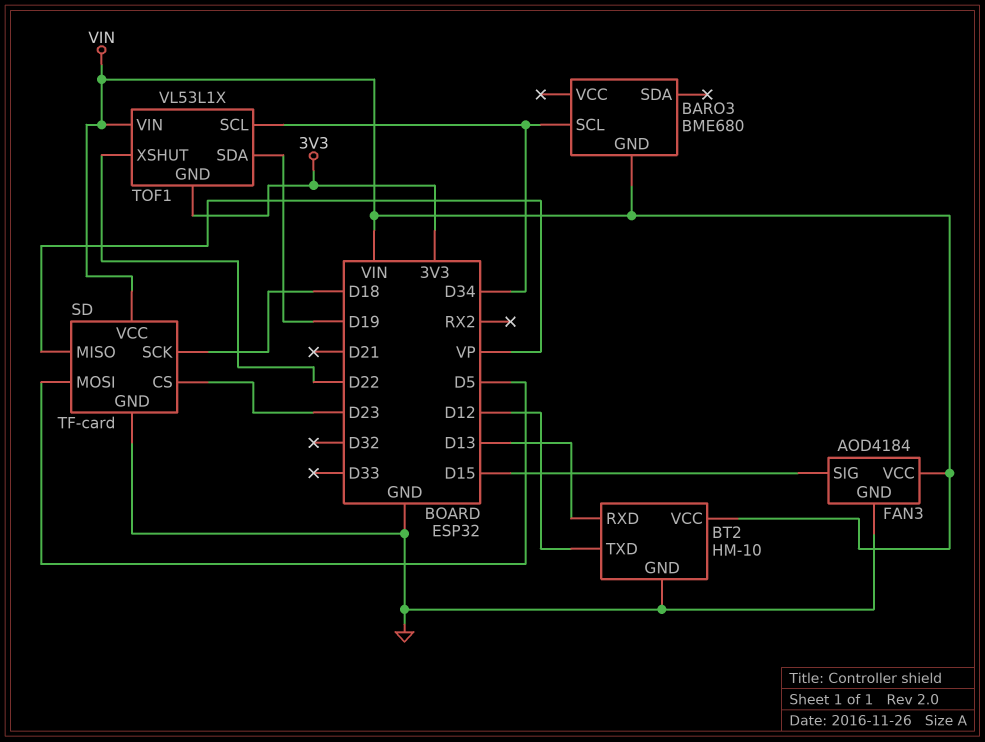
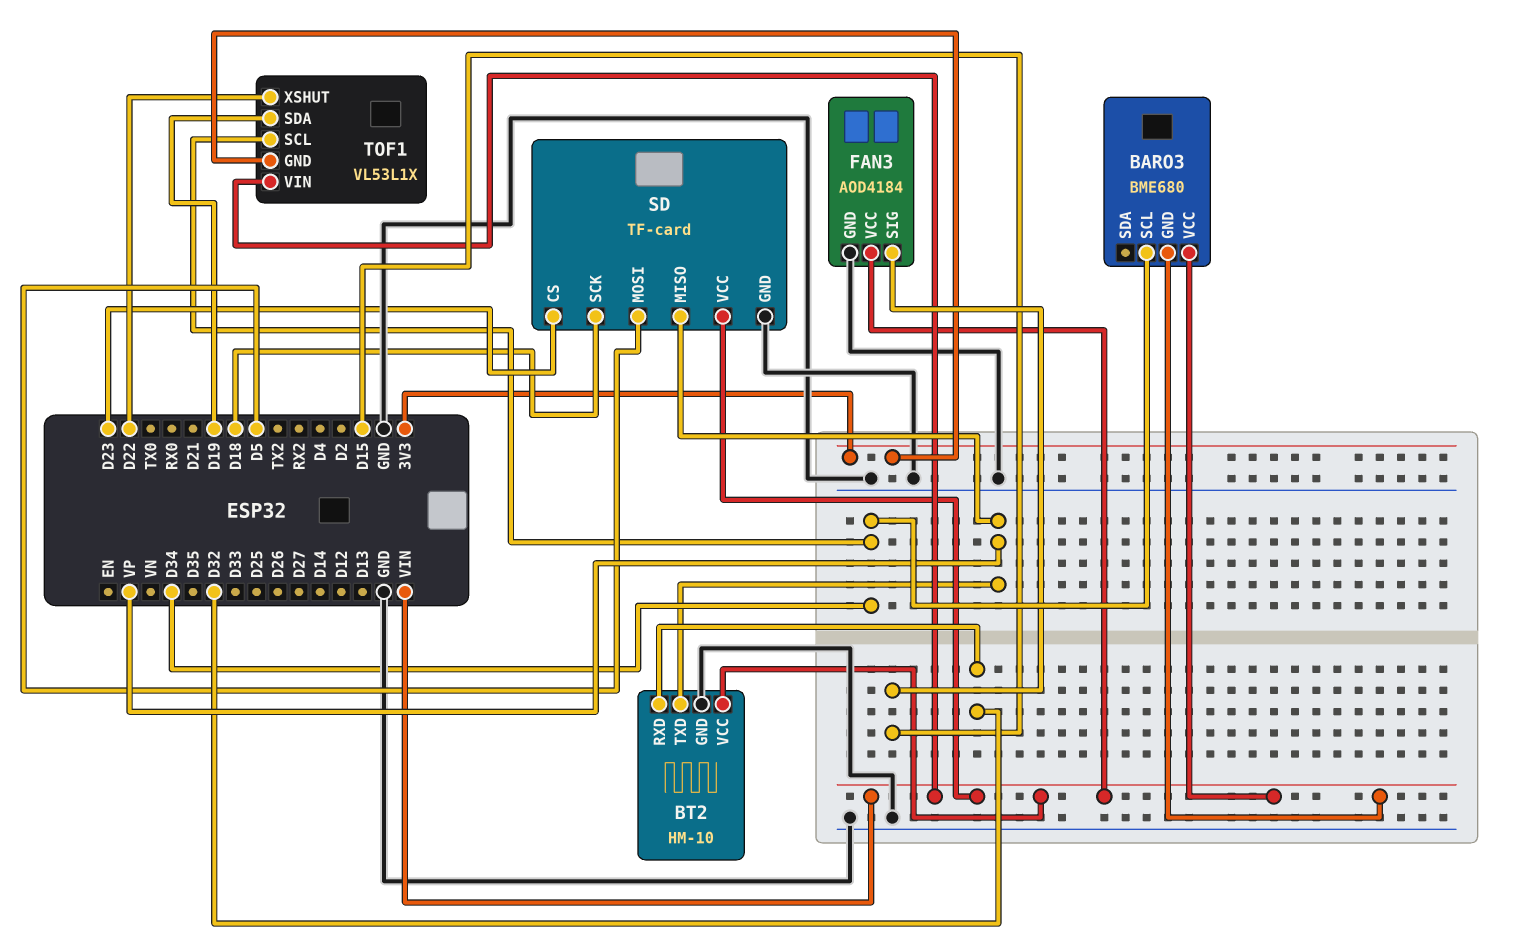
BARO3 pin VCC: none -> VIN
BT2 pin RXD: D13 -> D32
BT2 pin TXD: D12 -> VP

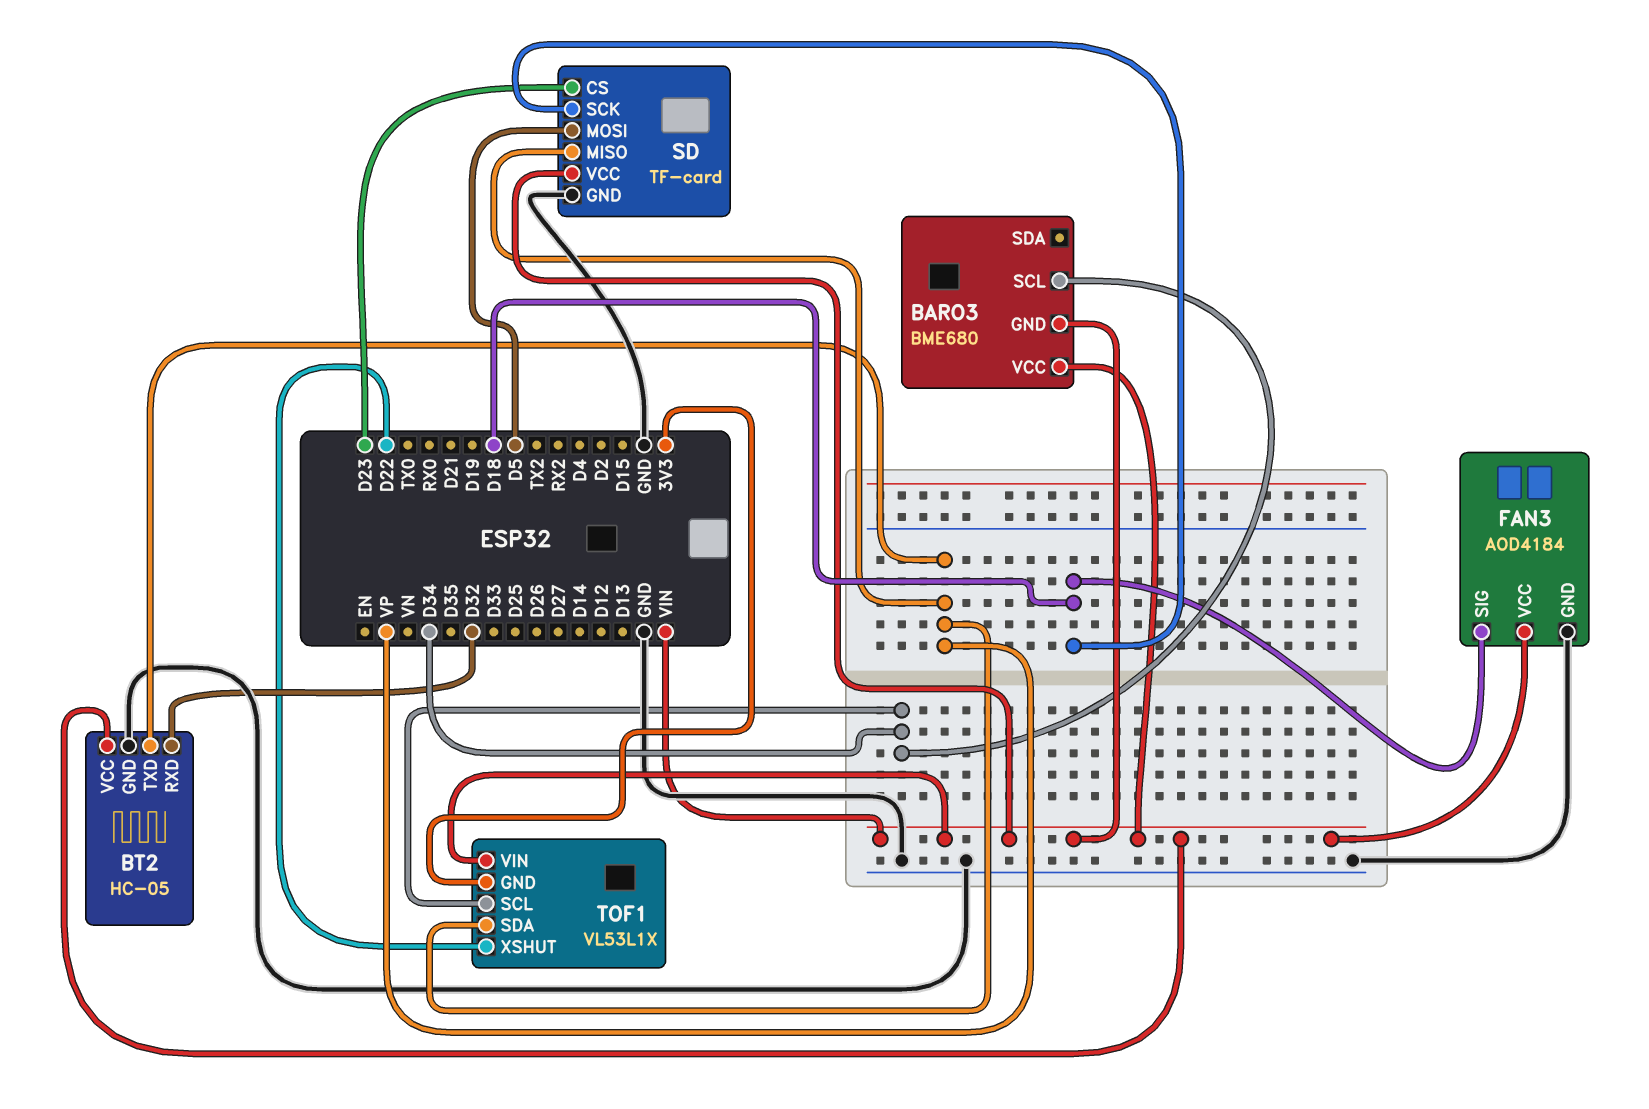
BT2: HM-10 -> HC-05
FAN3 pin SIG: D15 -> D18
TOF1 pin SDA: D19 -> VP

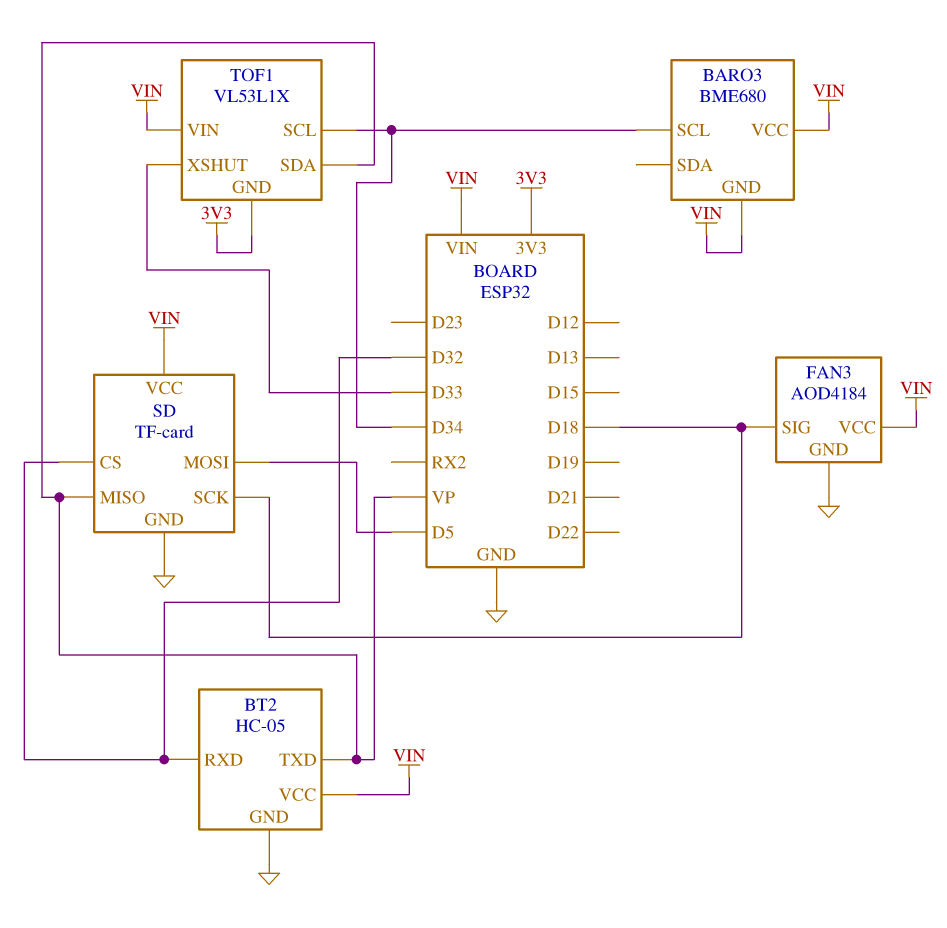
SD pin CS: D23 -> D32
TOF1 pin XSHUT: D22 -> D33

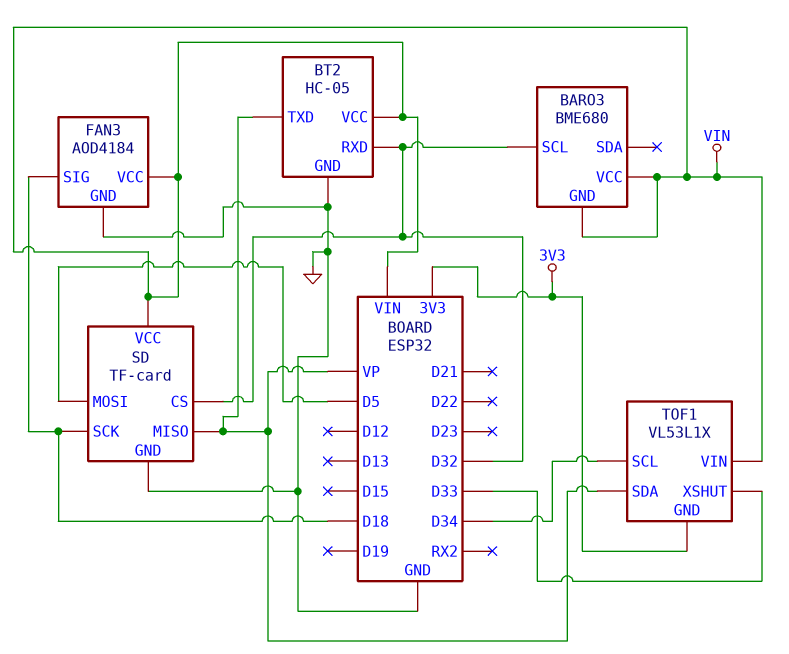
BARO3 pin SCL: D34 -> D32

